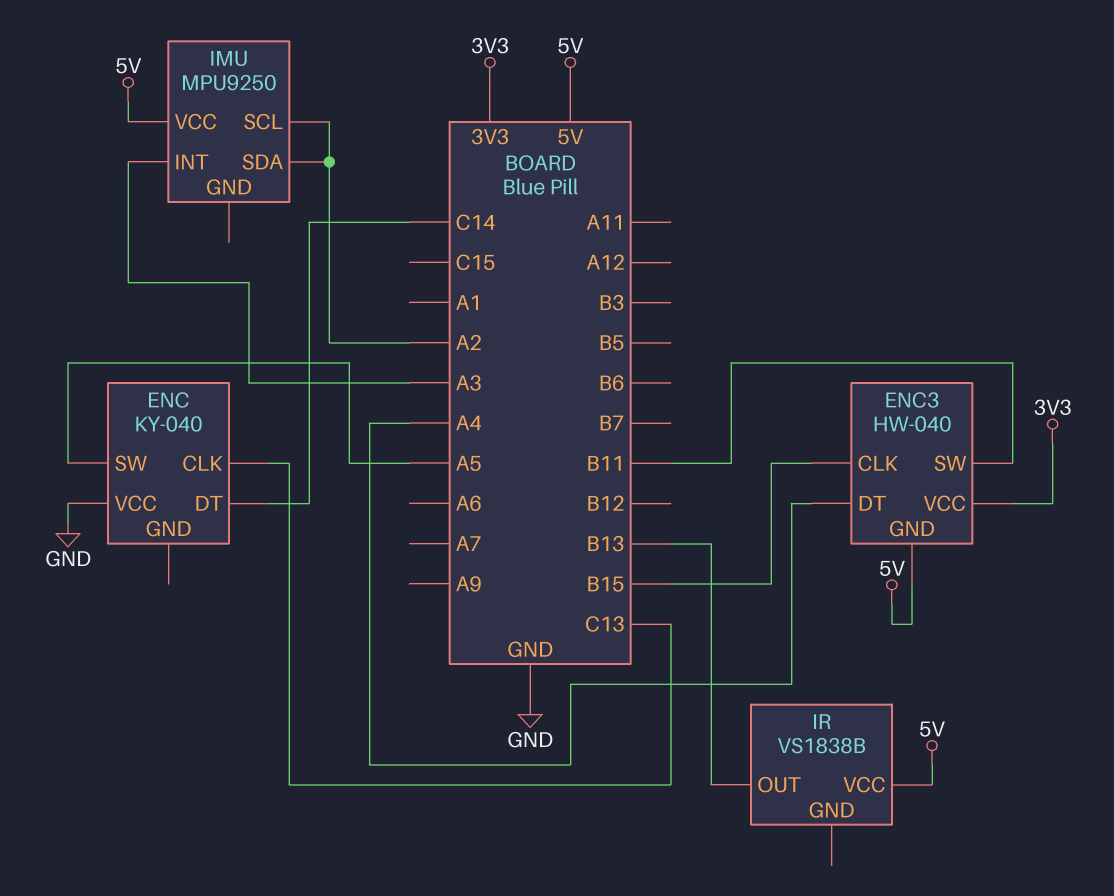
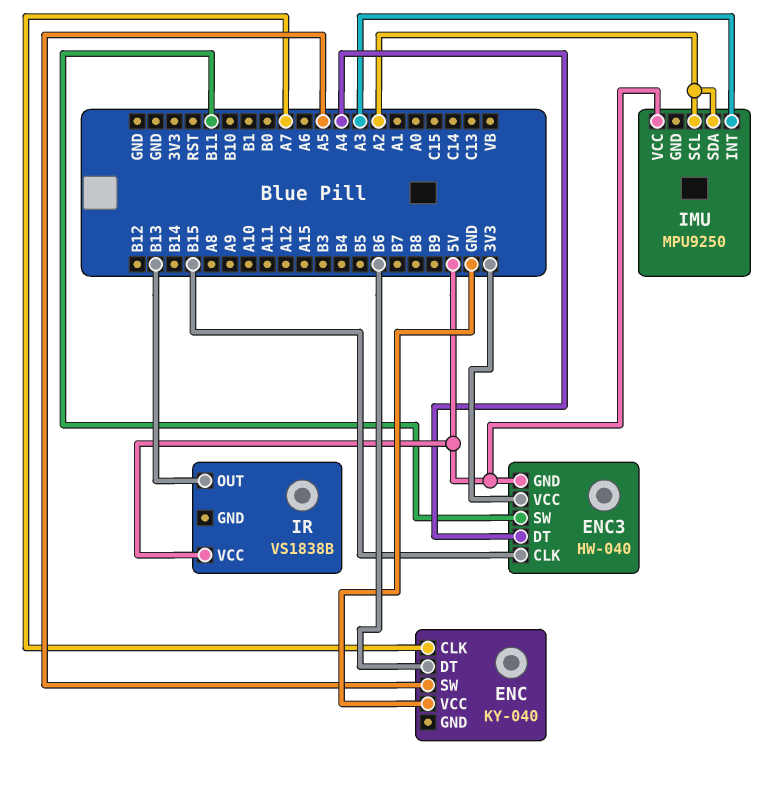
ENC pin CLK: C13 -> A7
ENC pin DT: C14 -> B6

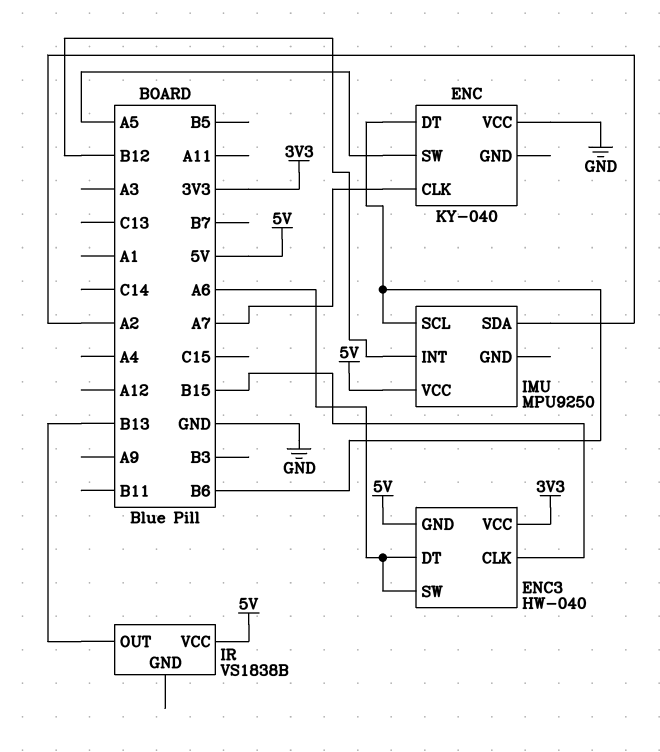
ENC3 pin DT: A4 -> A6
ENC3 pin SW: B11 -> A6
IMU pin INT: A3 -> B12
IMU pin SCL: A2 -> B6

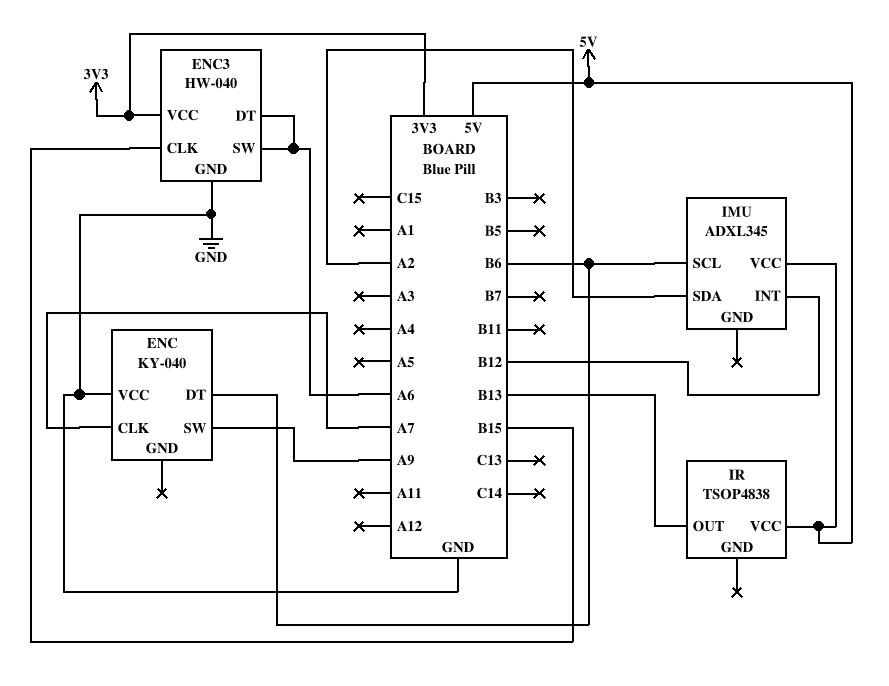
ENC pin SW: A5 -> A9
ENC3 pin GND: 5V -> GND
IMU: MPU9250 -> ADXL345
IR: VS1838B -> TSOP4838

